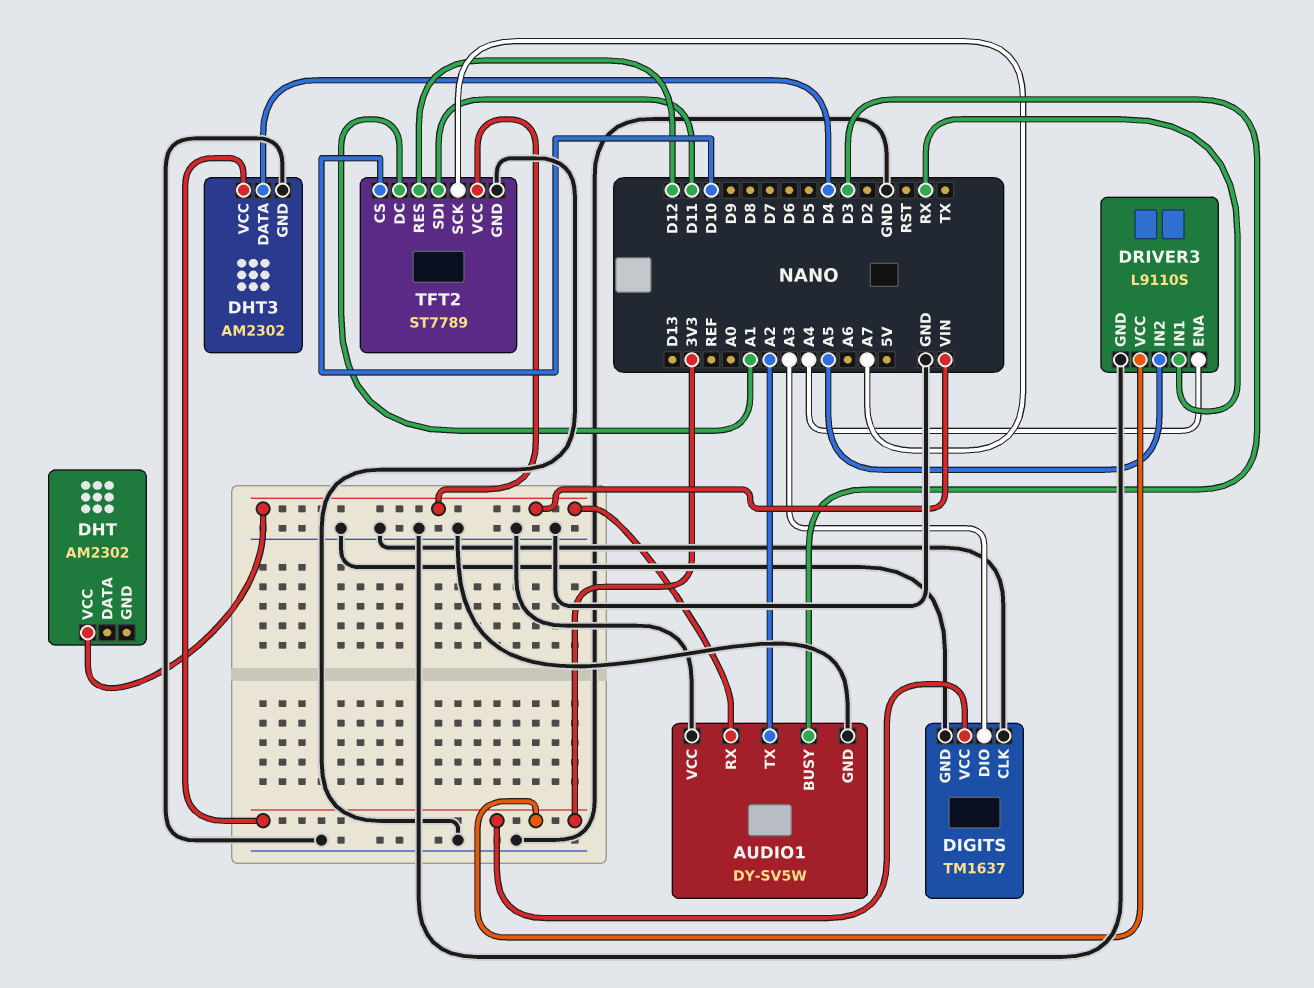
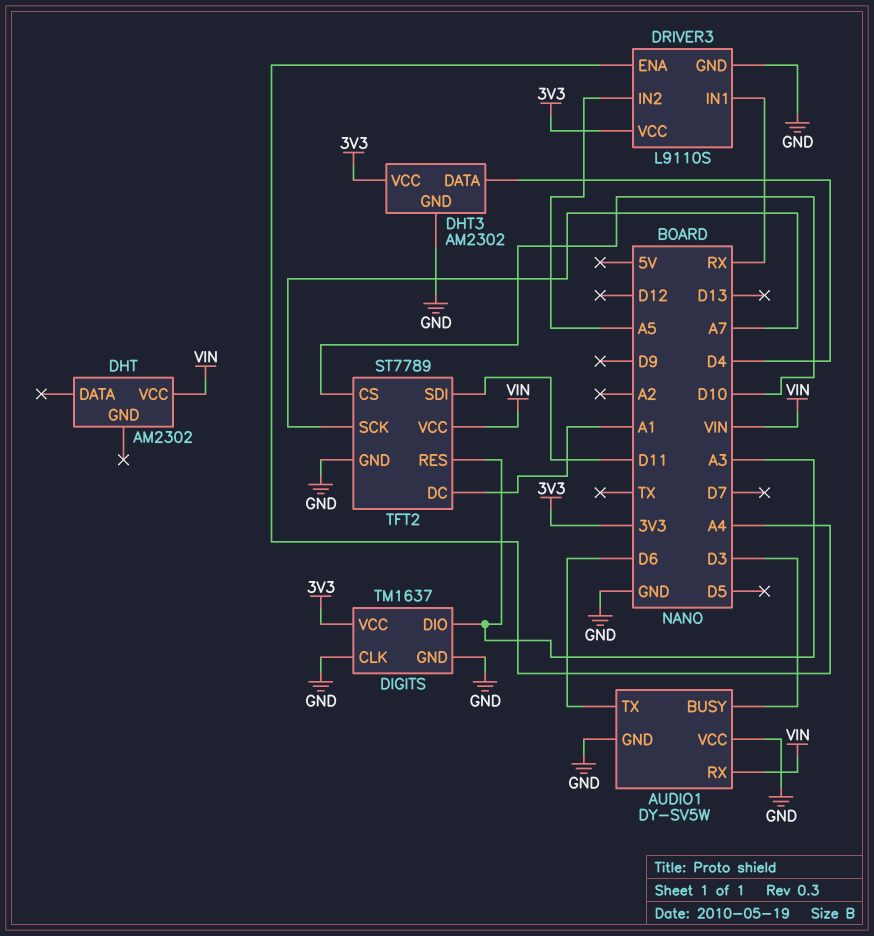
AUDIO1 pin TX: A2 -> D6
TFT2 pin RES: D12 -> A3

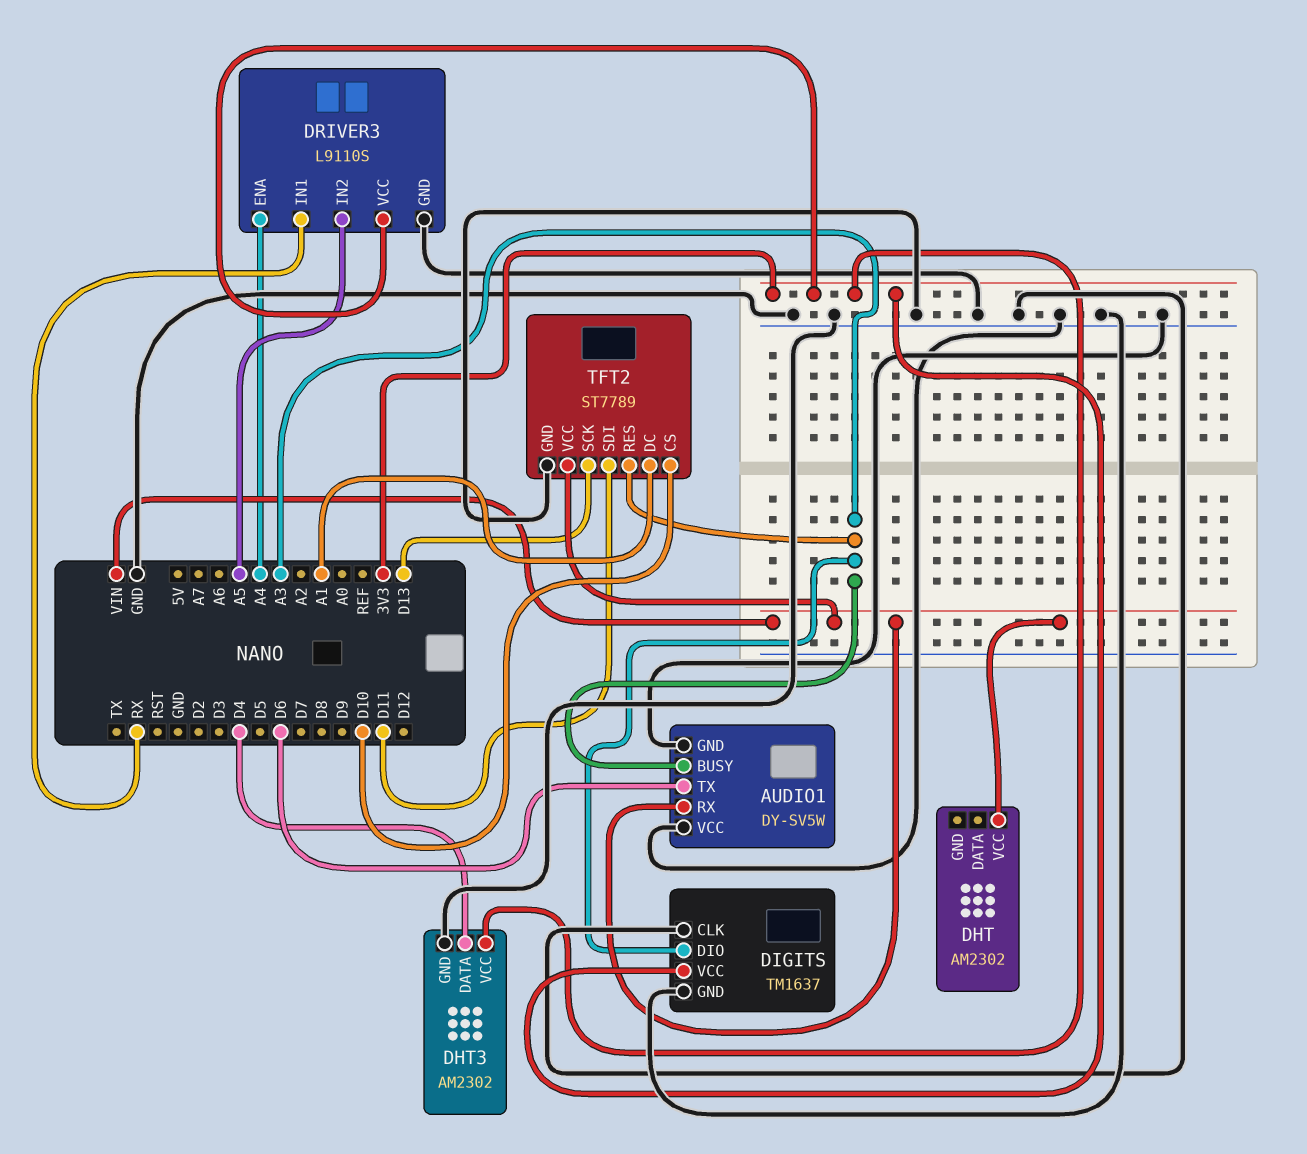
AUDIO1 pin BUSY: D3 -> A3
TFT2 pin SCK: A7 -> D13

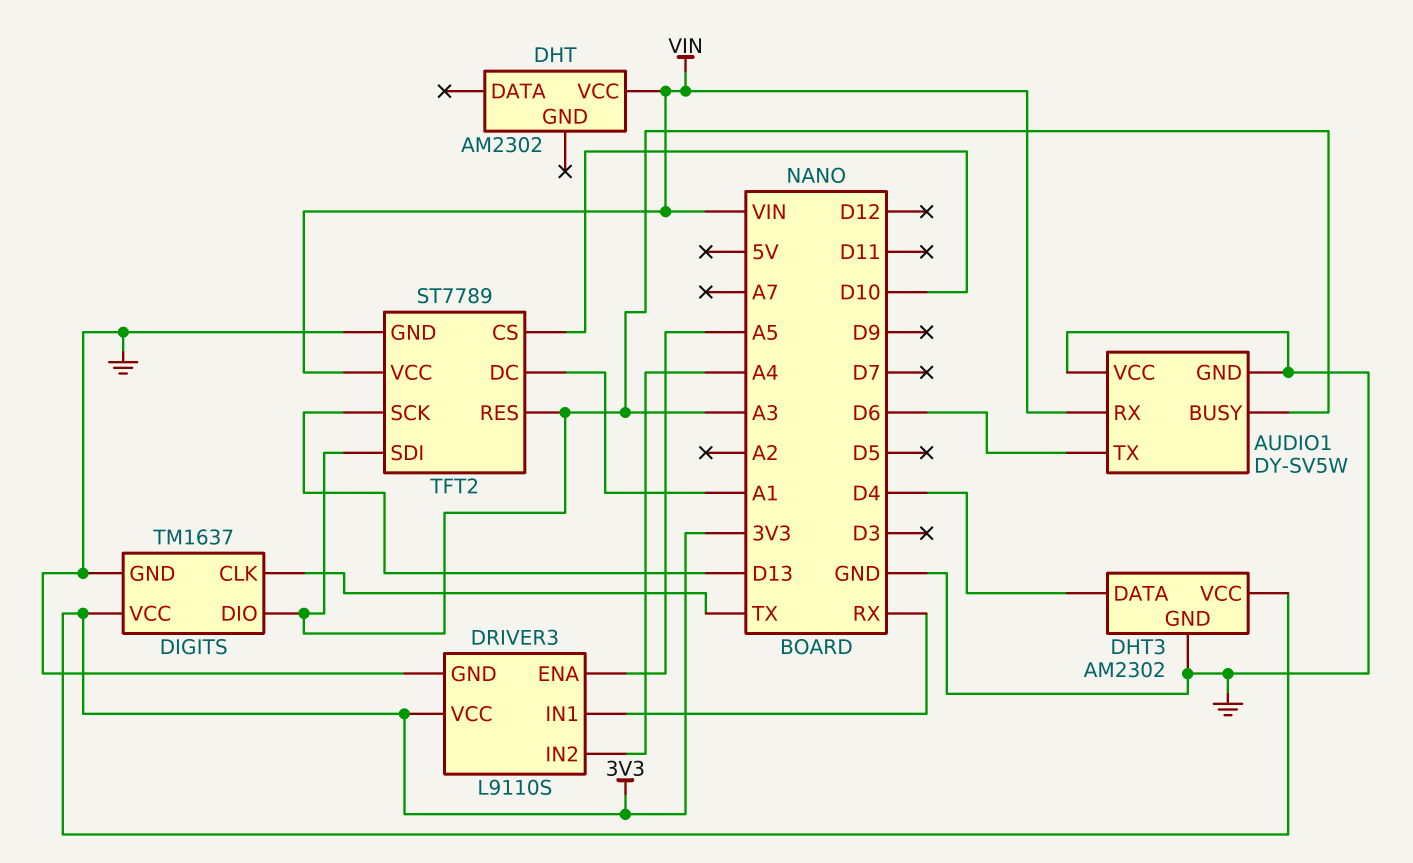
DIGITS pin CLK: GND -> TX
DRIVER3 pin ENA: A4 -> A5
DRIVER3 pin IN2: A5 -> A4
TFT2 pin SDI: D11 -> A3

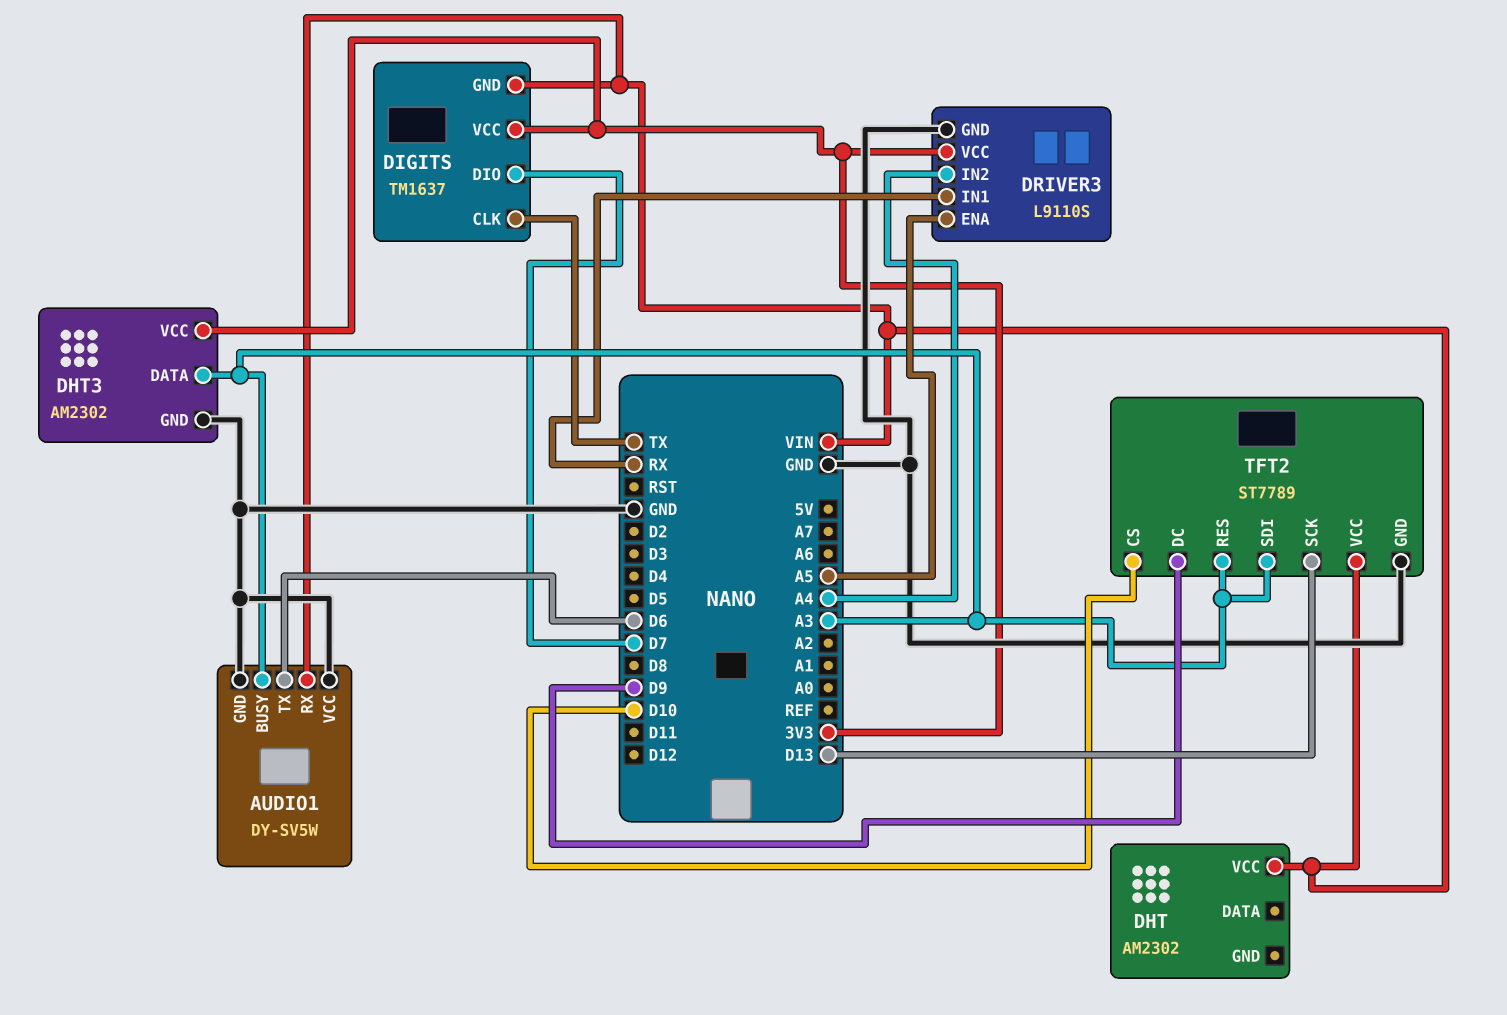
DHT3 pin DATA: D4 -> A3
DIGITS pin DIO: A3 -> D7
DIGITS pin GND: GND -> VIN
TFT2 pin DC: A1 -> D9

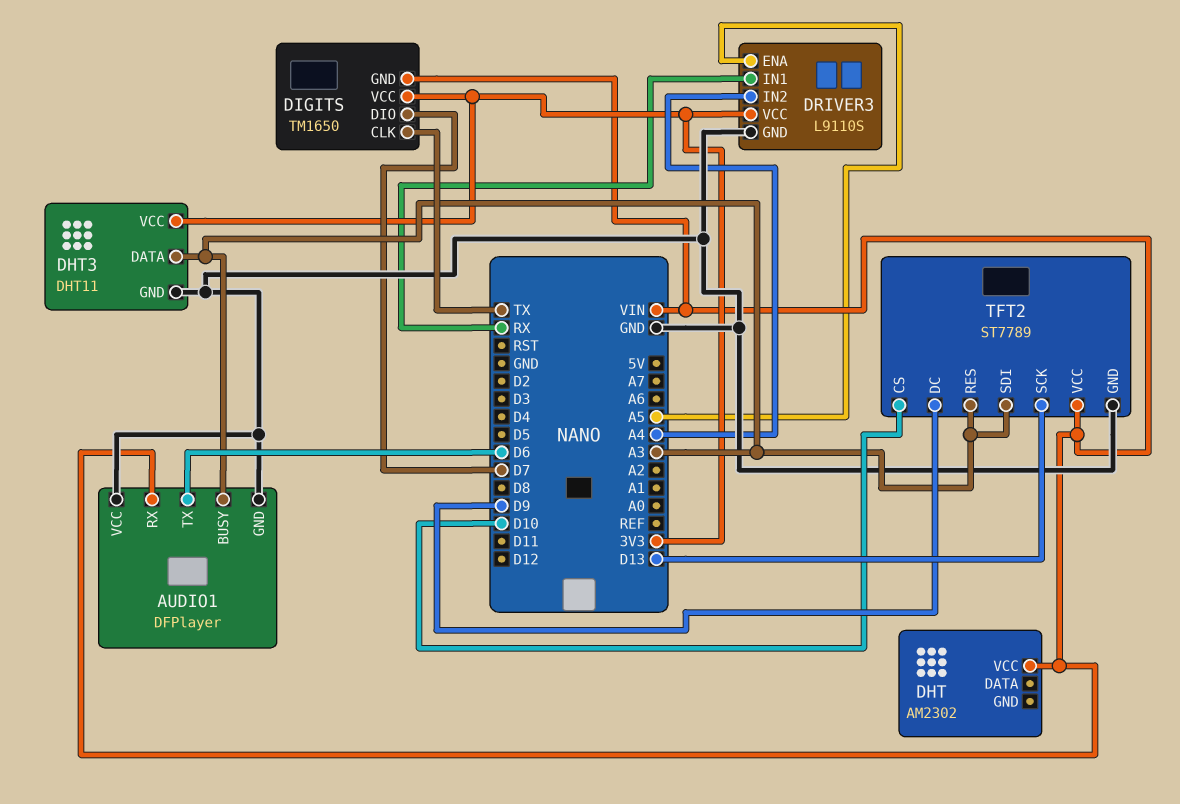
AUDIO1: DY-SV5W -> DFPlayer
DHT3: AM2302 -> DHT11
DIGITS: TM1637 -> TM1650

